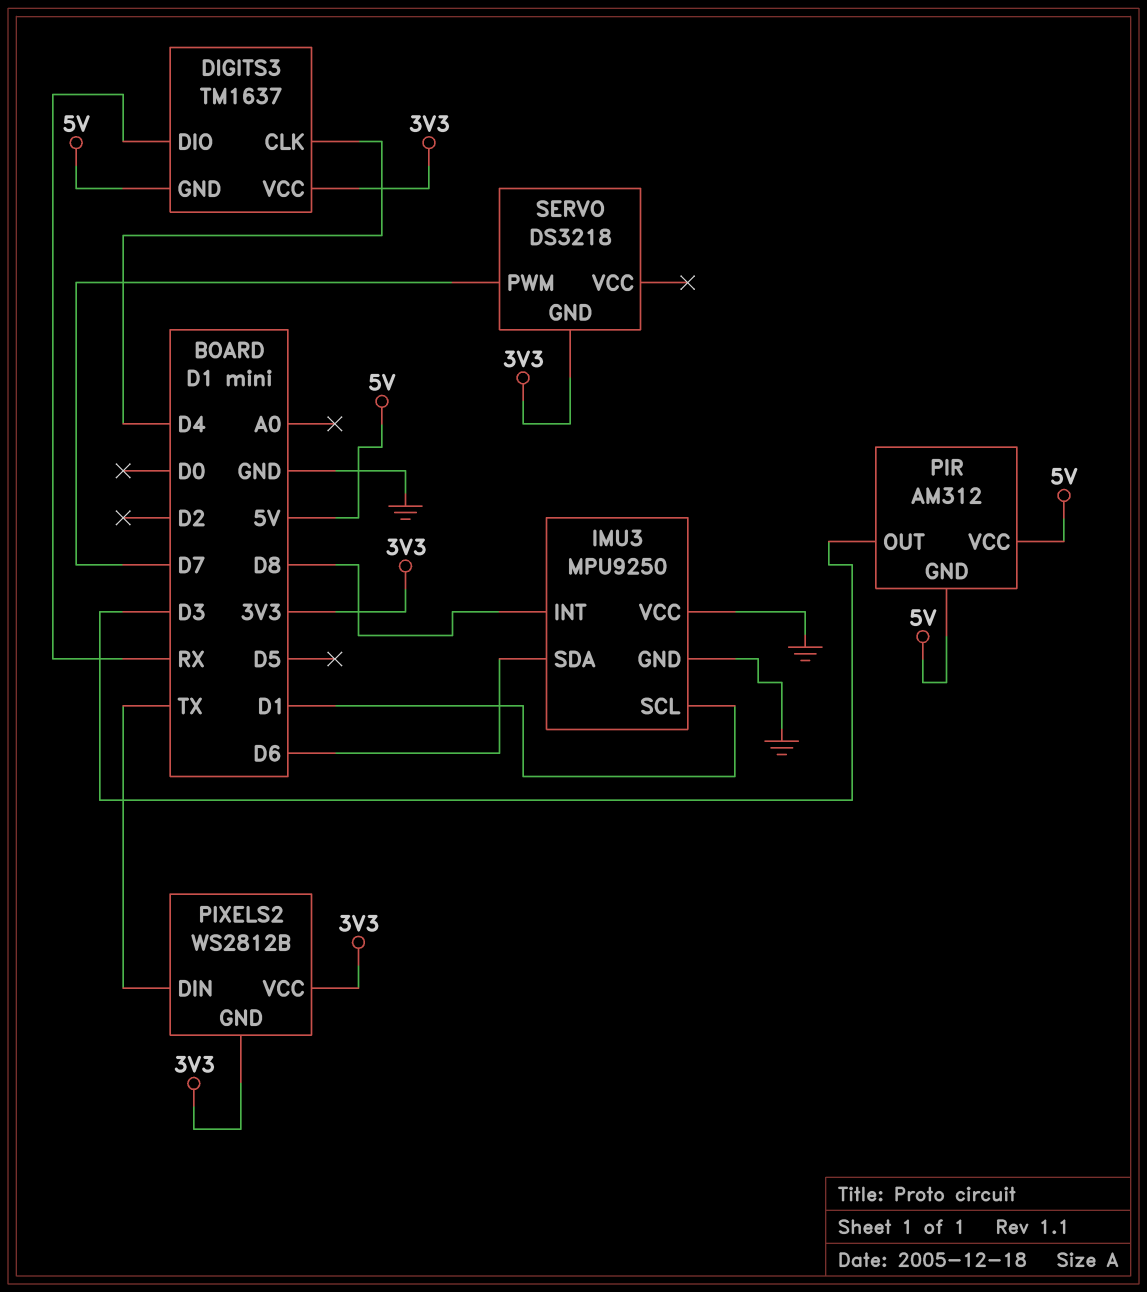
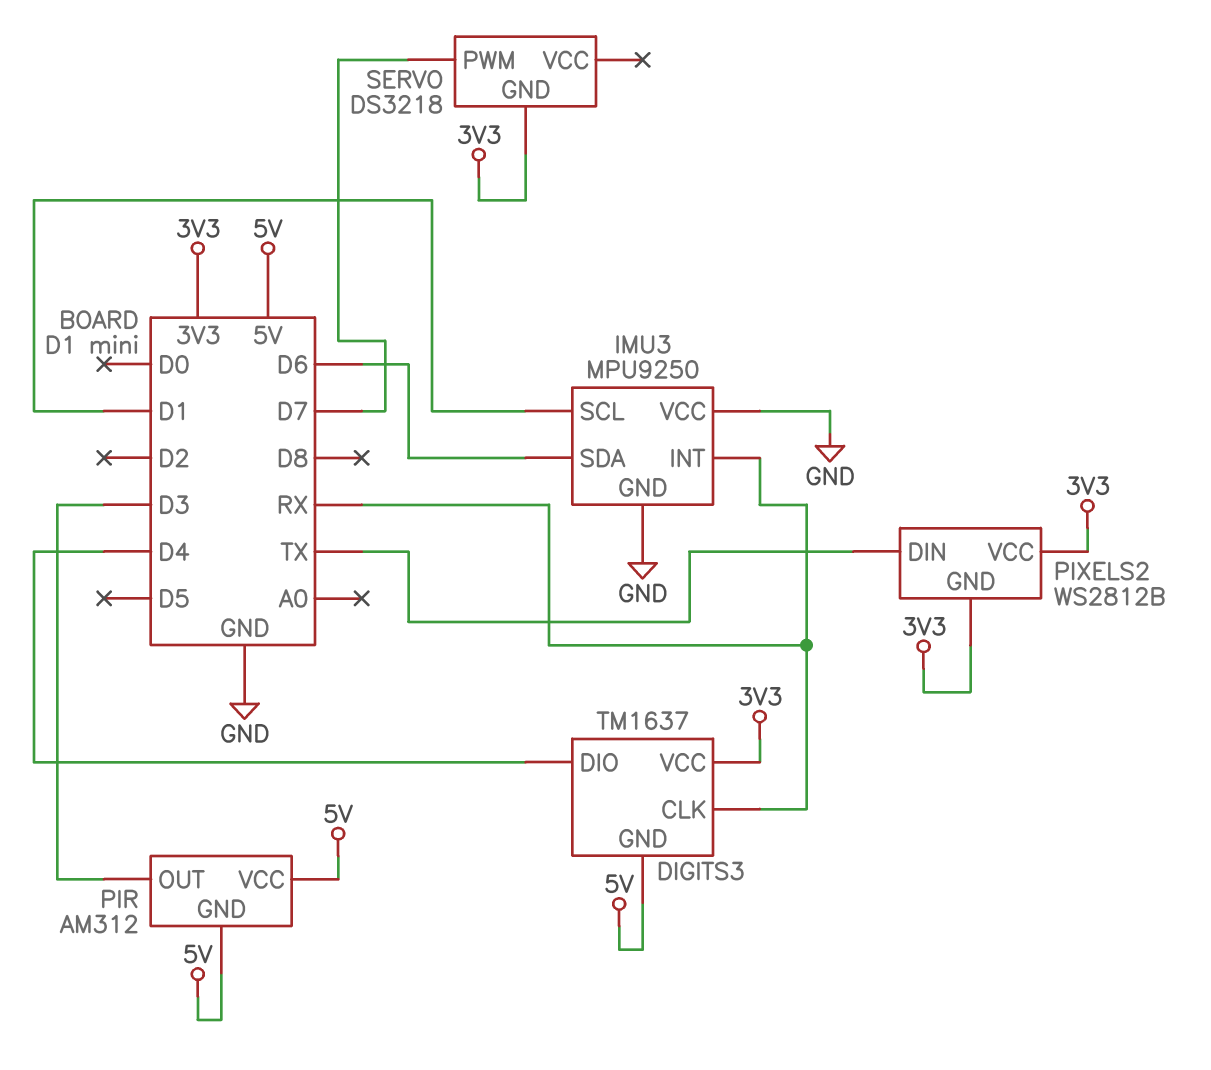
DIGITS3 pin CLK: D4 -> RX
DIGITS3 pin DIO: RX -> D4
IMU3 pin INT: D8 -> RX

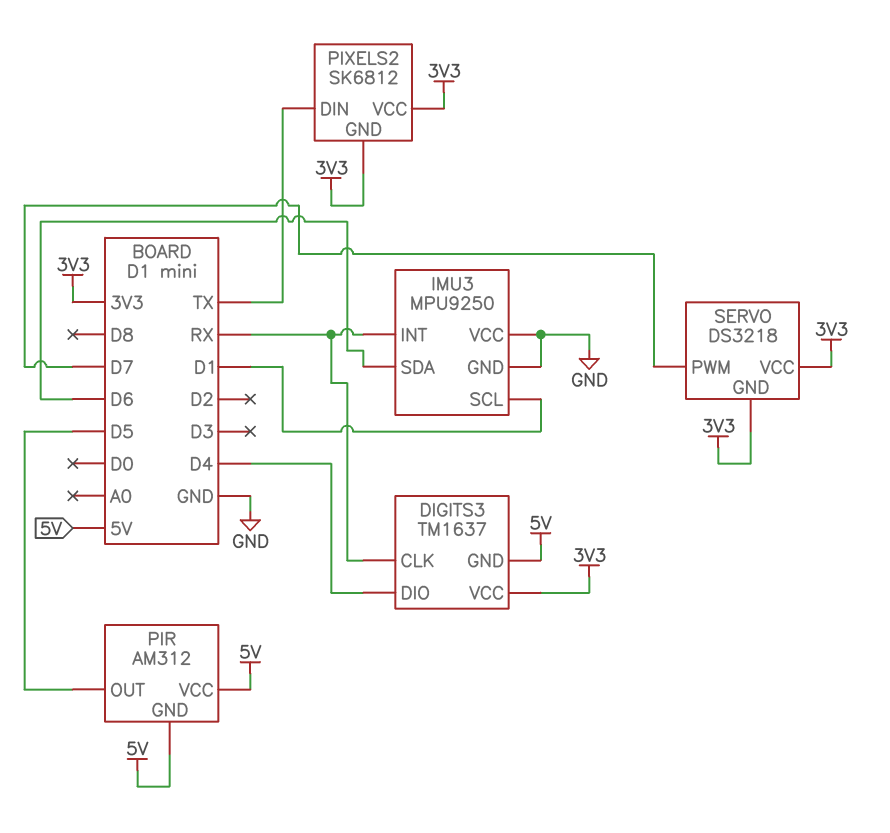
PIR pin OUT: D3 -> D5
PIXELS2: WS2812B -> SK6812
SERVO pin VCC: none -> 3V3

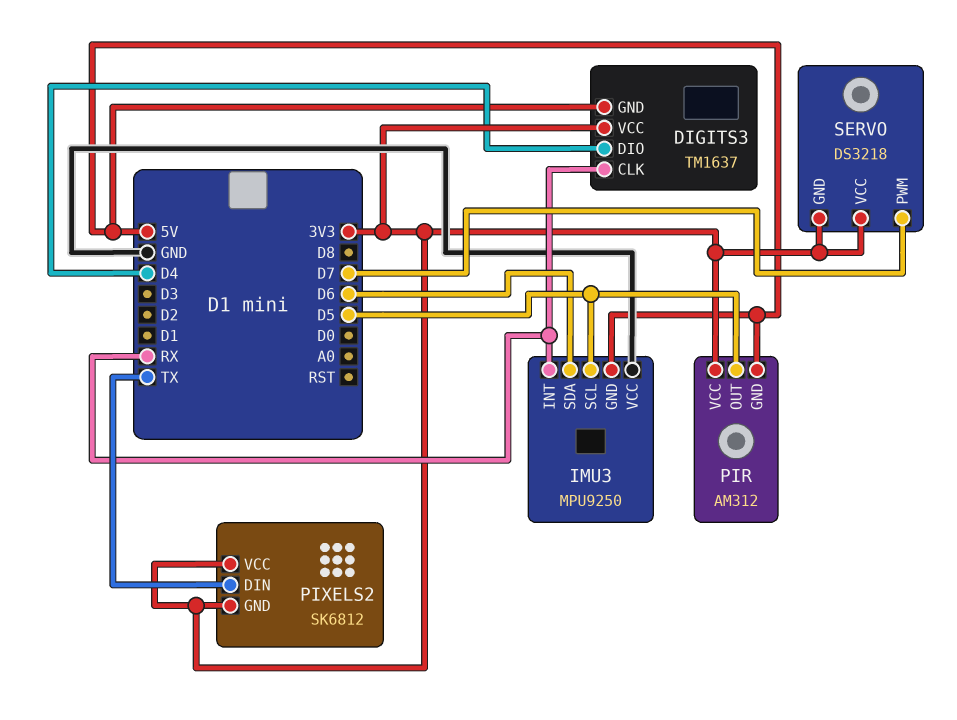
IMU3 pin GND: GND -> 5V
IMU3 pin SCL: D1 -> D5
PIR pin VCC: 5V -> 3V3

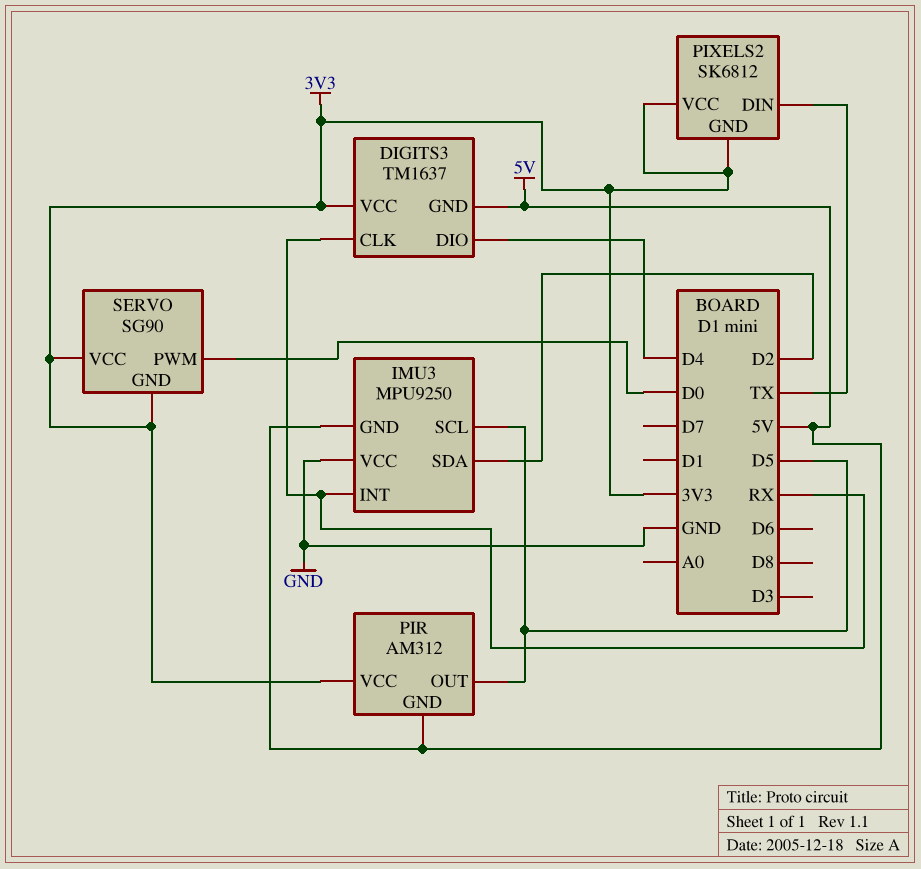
IMU3 pin SDA: D6 -> D2
SERVO: DS3218 -> SG90
SERVO pin PWM: D7 -> D0

